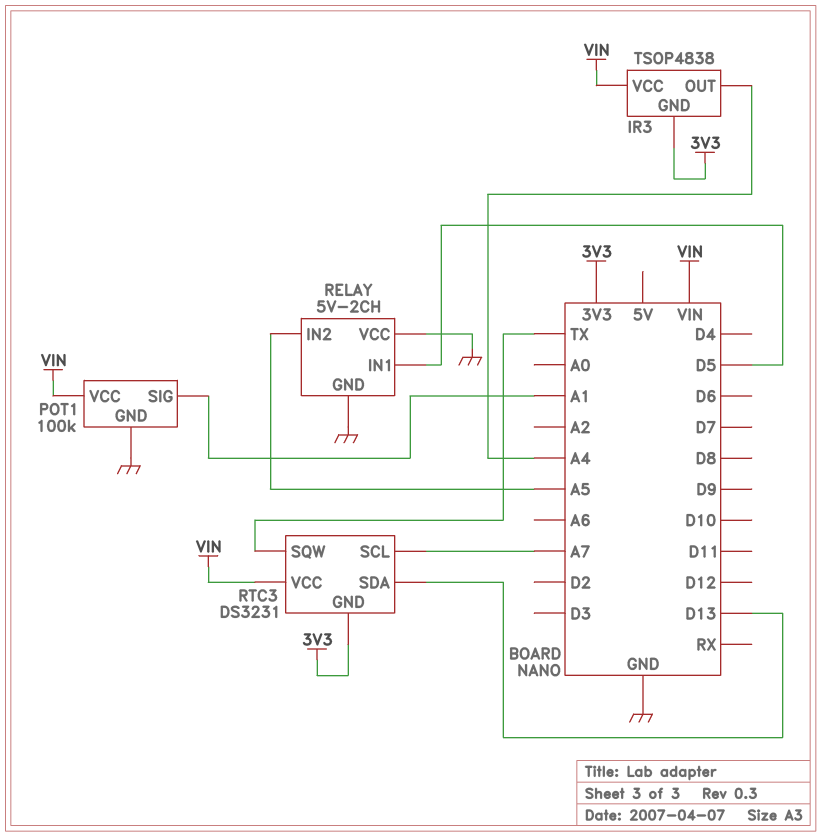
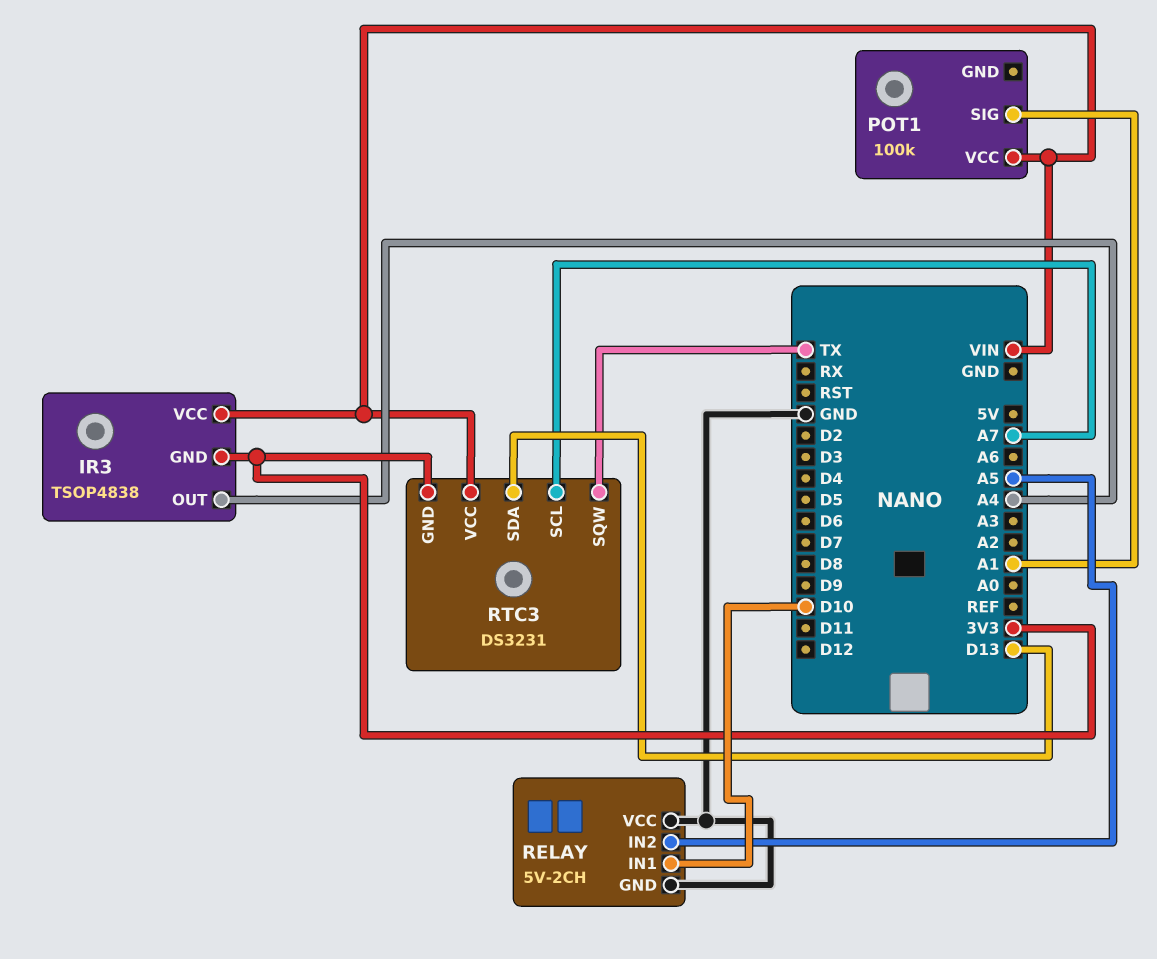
POT1 pin GND: GND -> none
RELAY pin IN1: D5 -> D10

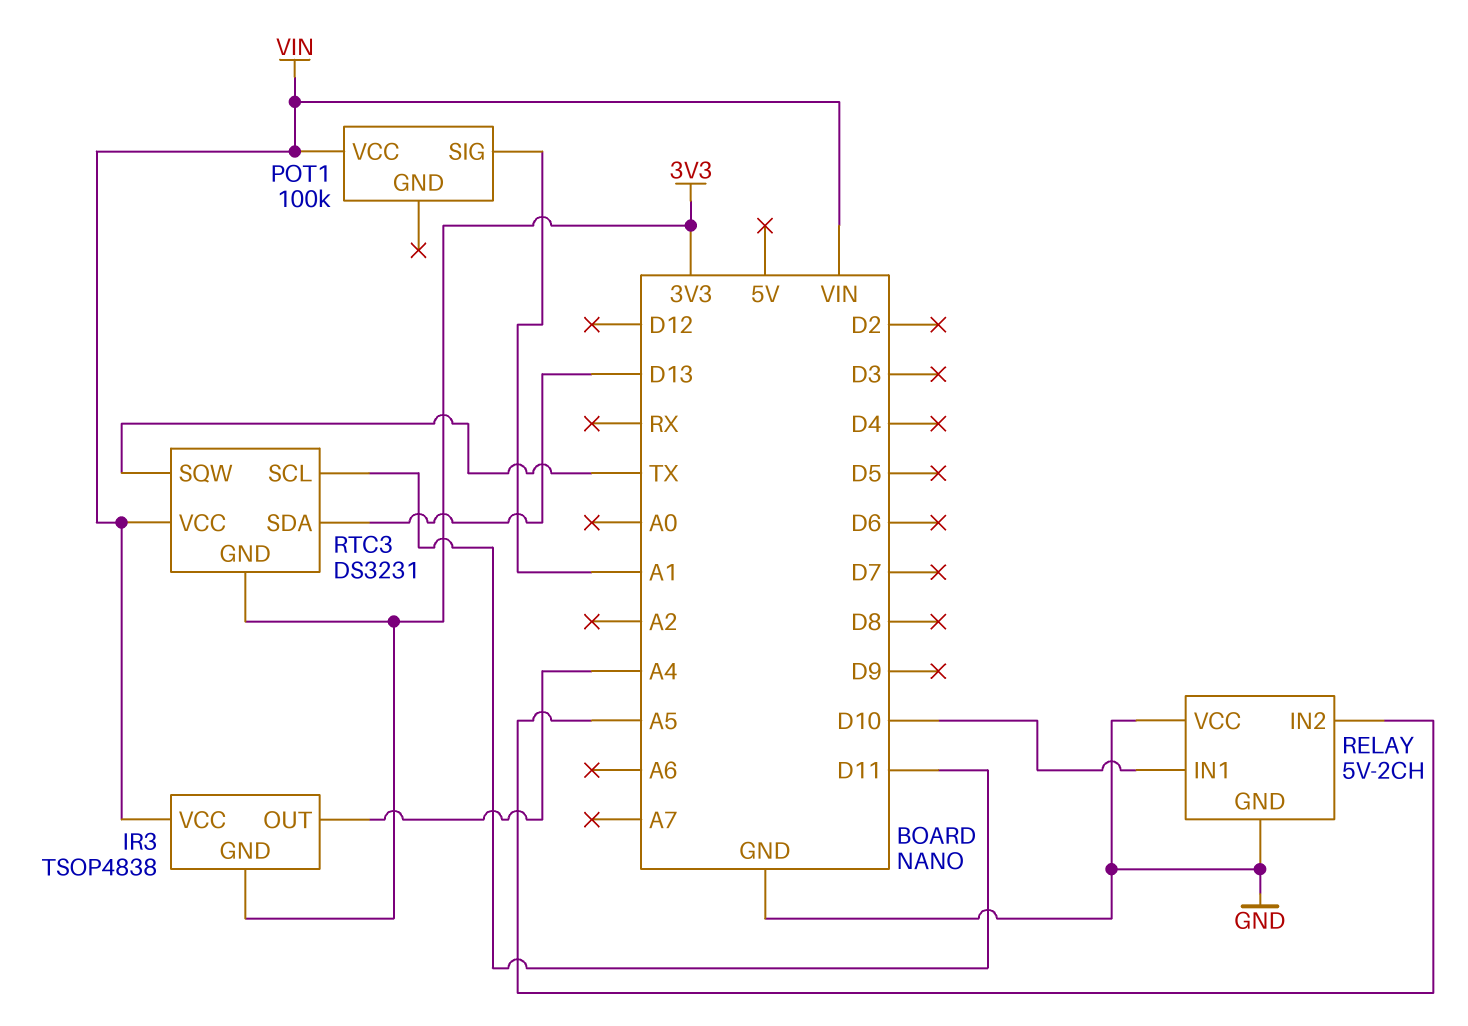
RTC3 pin SCL: A7 -> D11

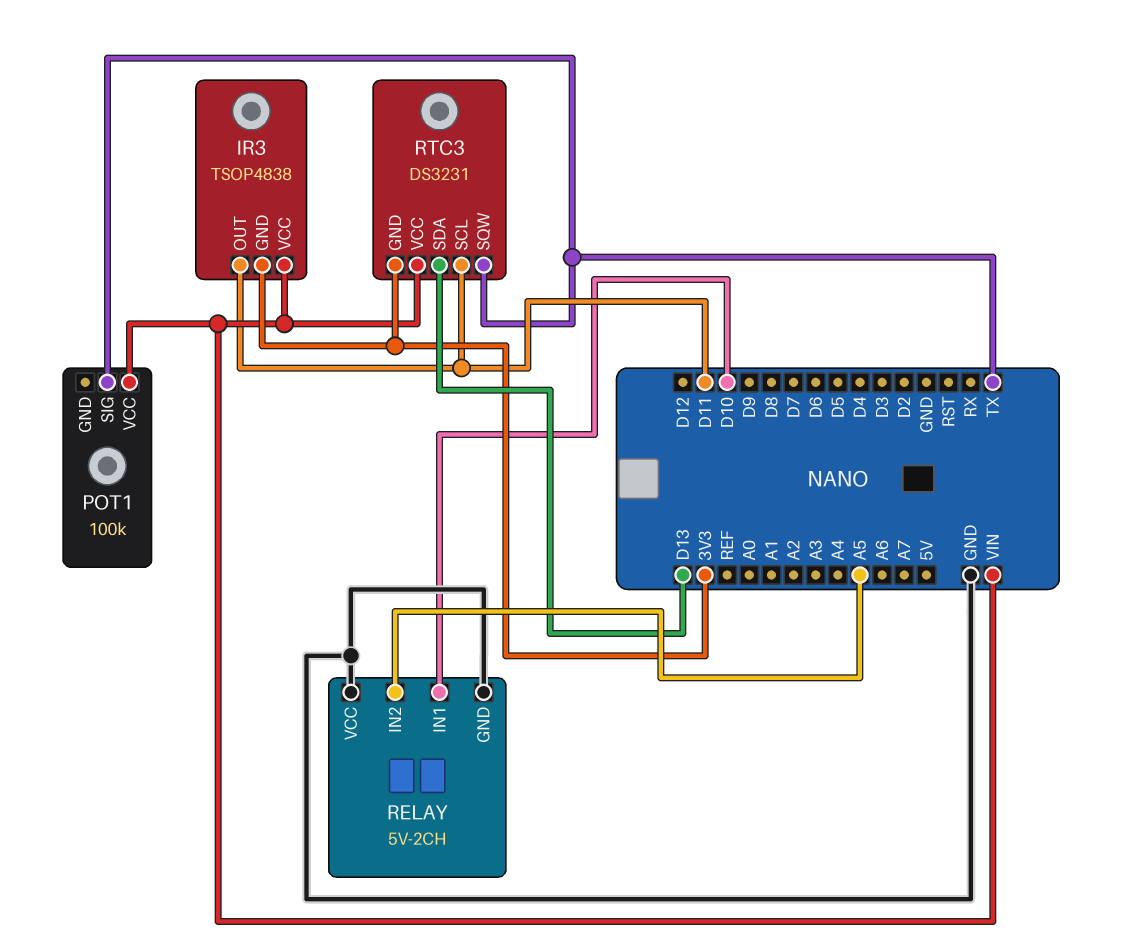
IR3 pin OUT: A4 -> D11
POT1 pin SIG: A1 -> TX

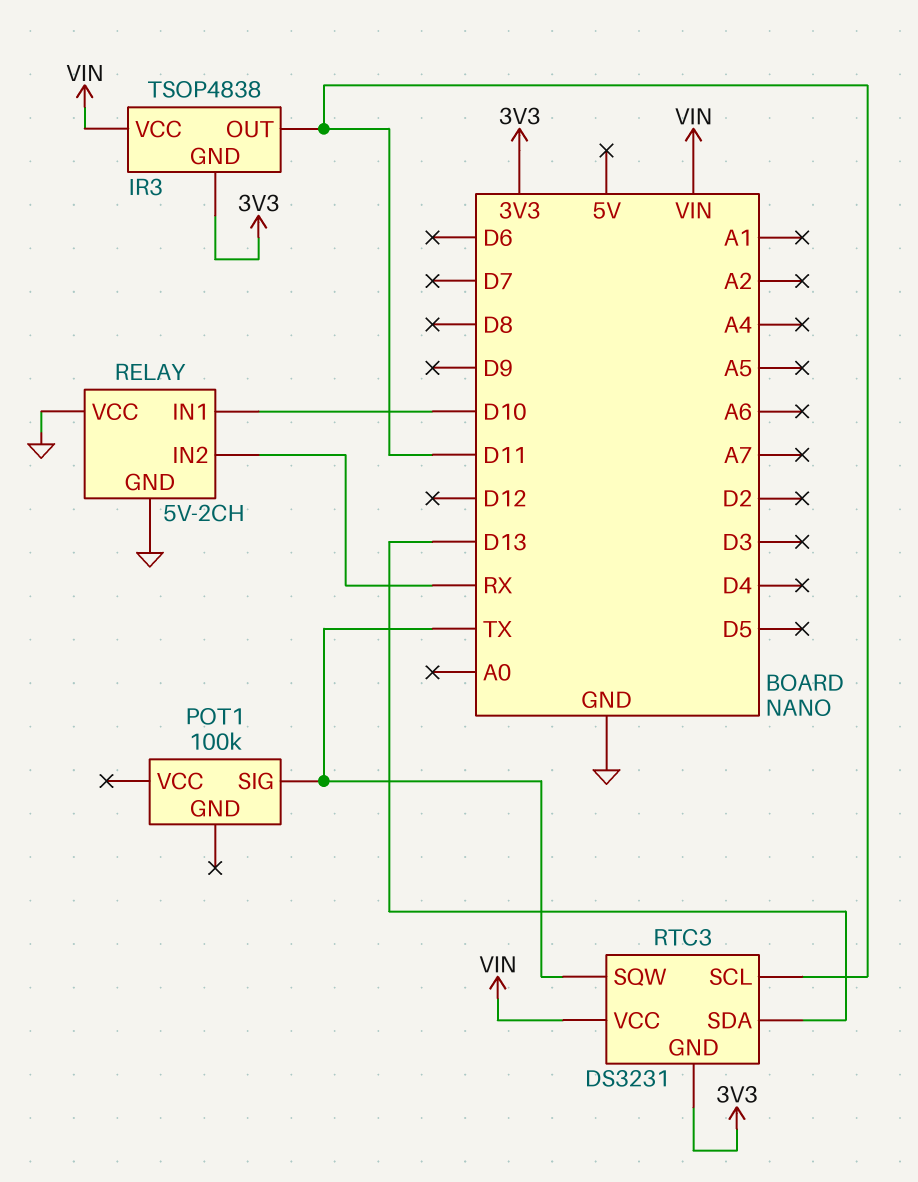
POT1 pin VCC: VIN -> none
RELAY pin IN2: A5 -> RX

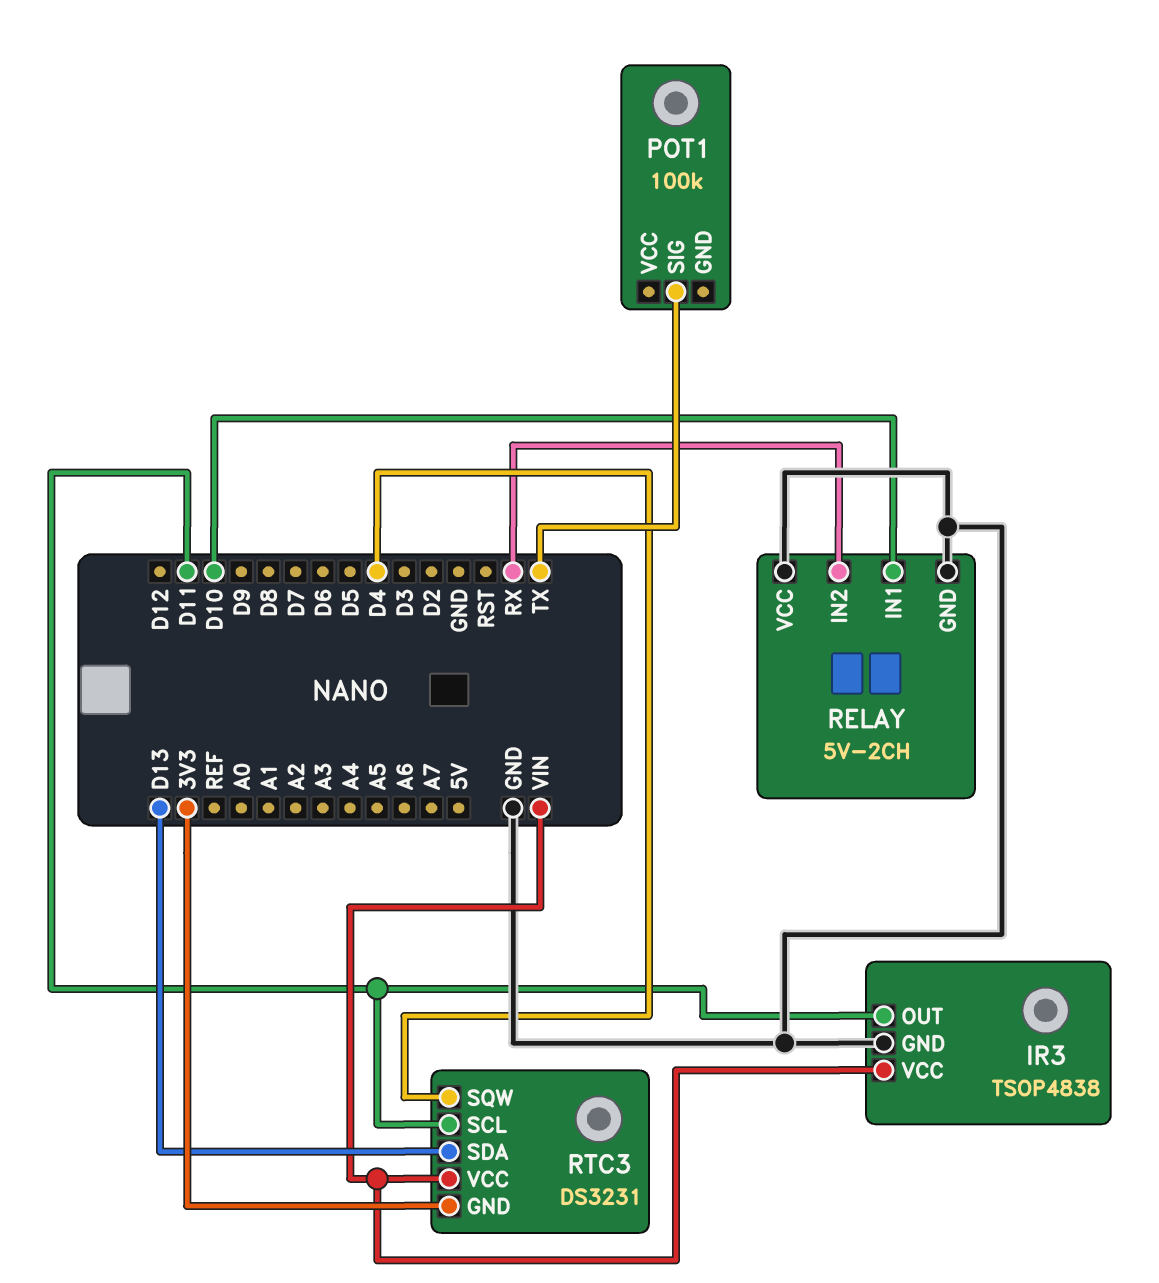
IR3 pin GND: 3V3 -> GND
RTC3 pin SQW: TX -> D4

